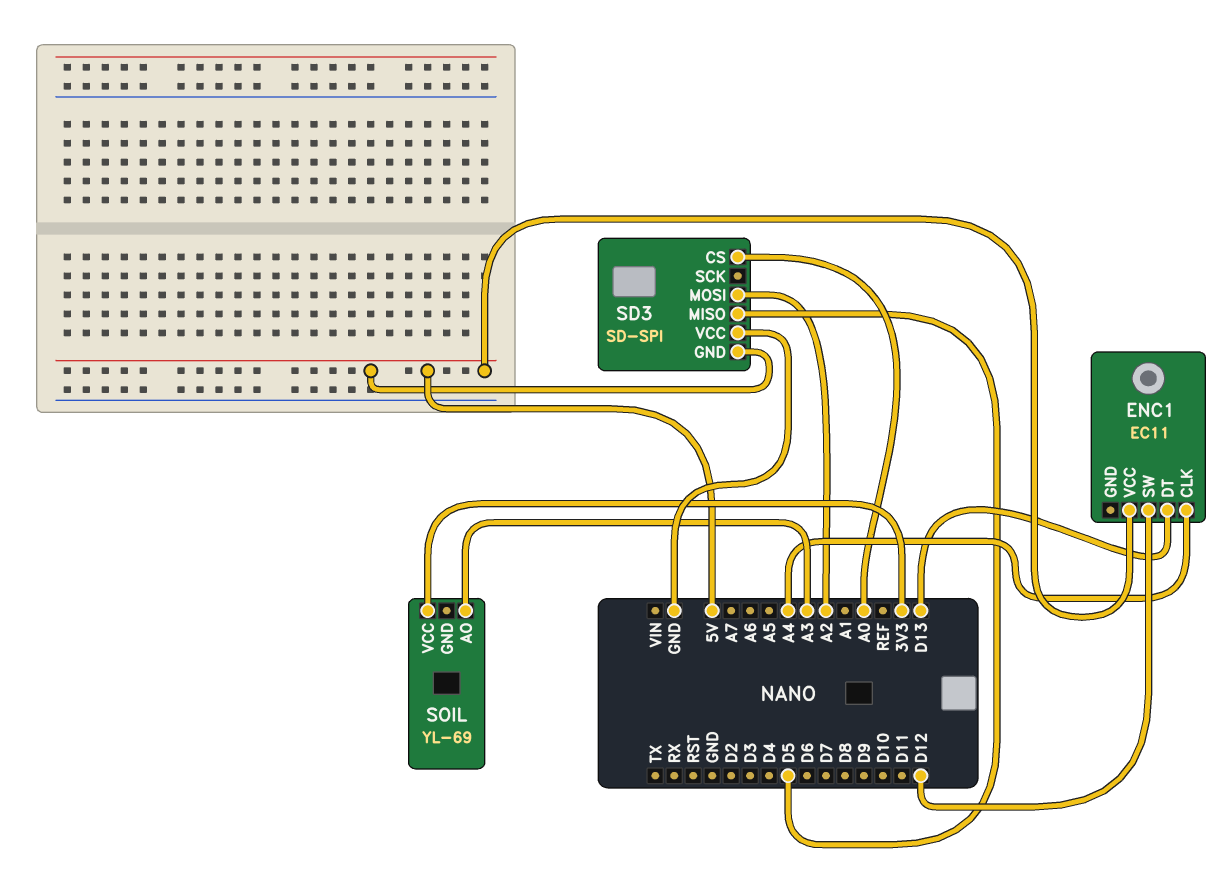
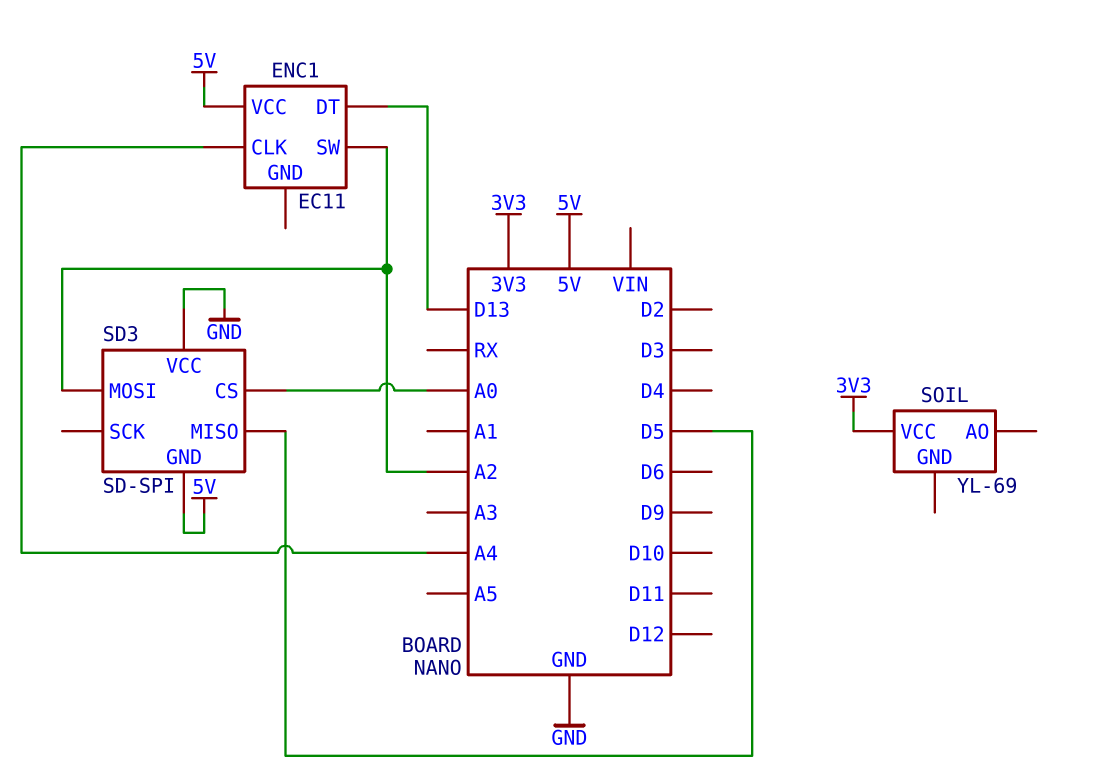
ENC1 pin SW: D12 -> A2
SOIL pin AO: A3 -> none

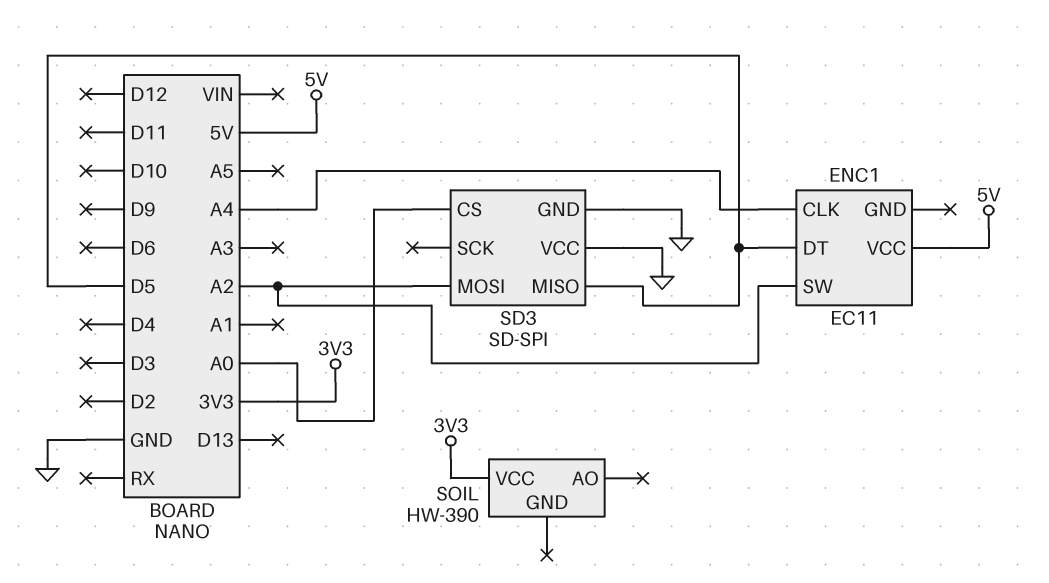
ENC1 pin DT: D13 -> D5
SD3 pin GND: 5V -> GND
SOIL: YL-69 -> HW-390

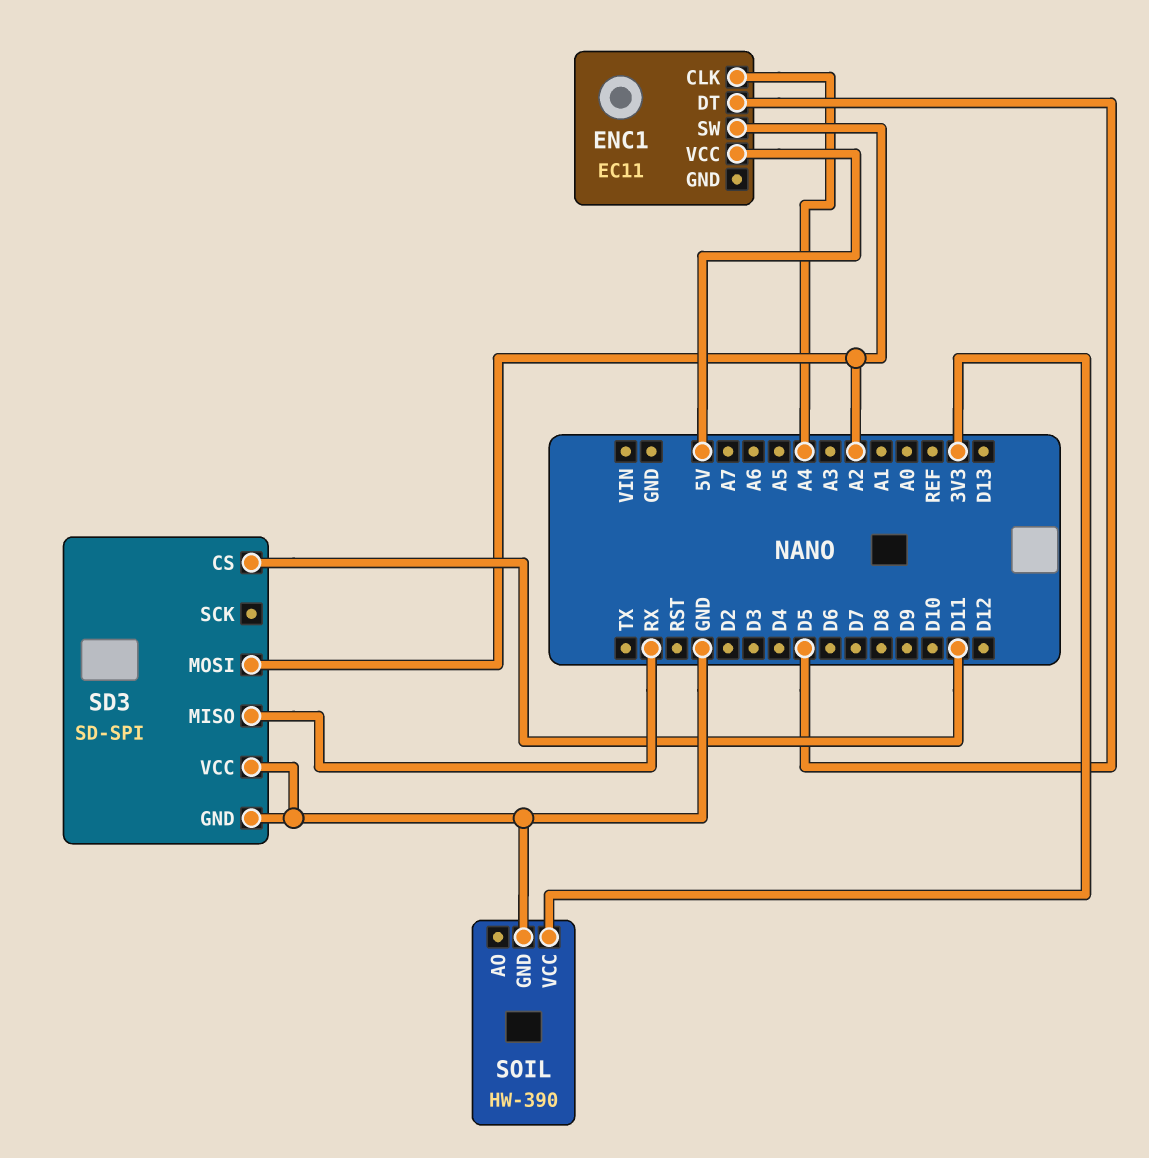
SD3 pin CS: A0 -> D11
SD3 pin MISO: D5 -> RX
SOIL pin GND: none -> GND

